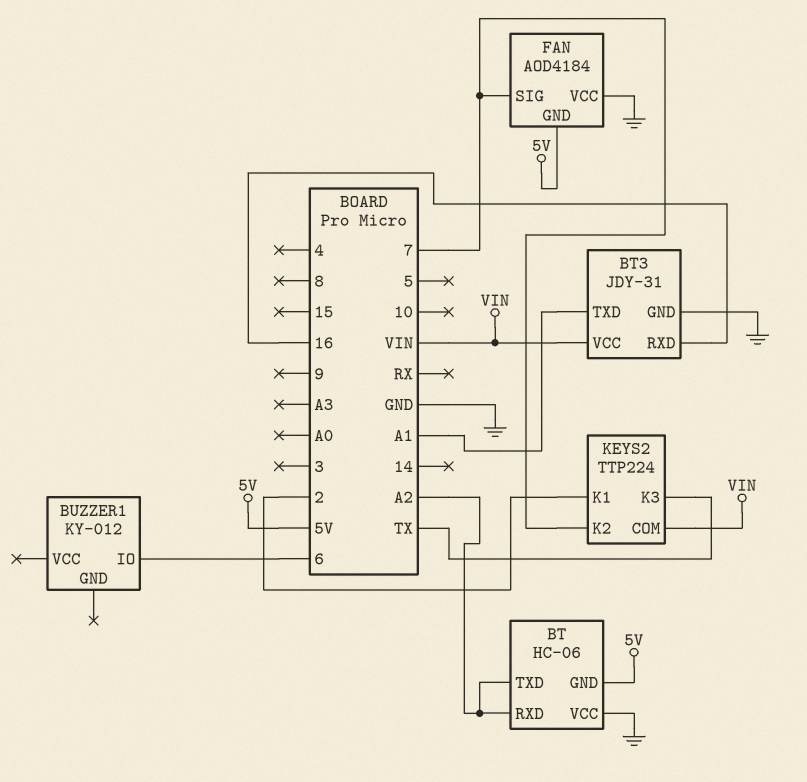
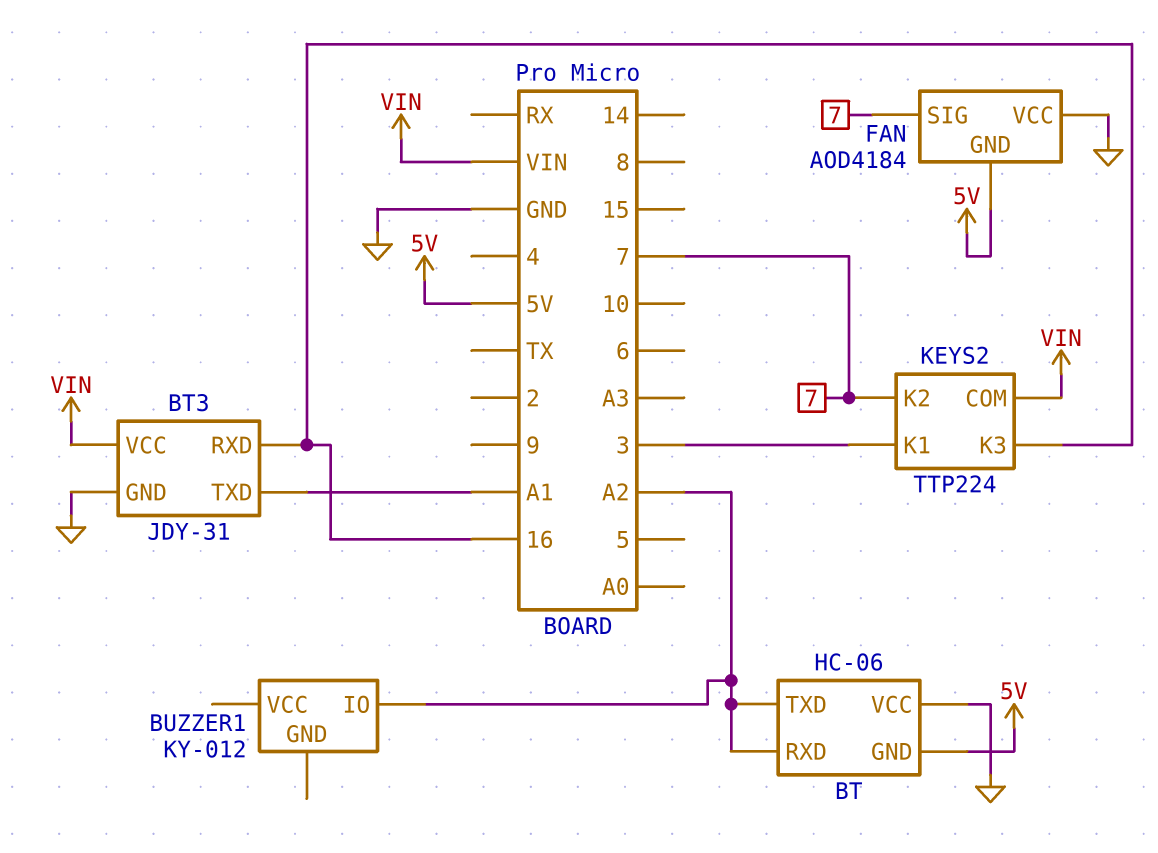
BUZZER1 pin IO: 6 -> A2
KEYS2 pin K1: 2 -> 3
KEYS2 pin K3: TX -> 16

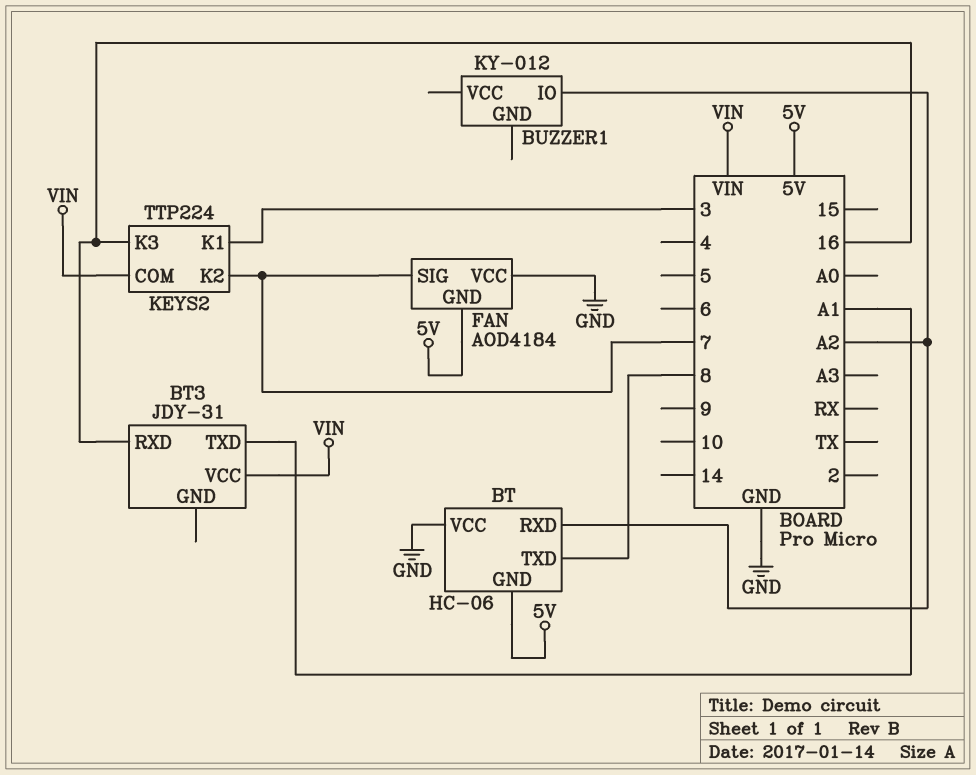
BT pin TXD: A2 -> 8
BT3 pin GND: GND -> none

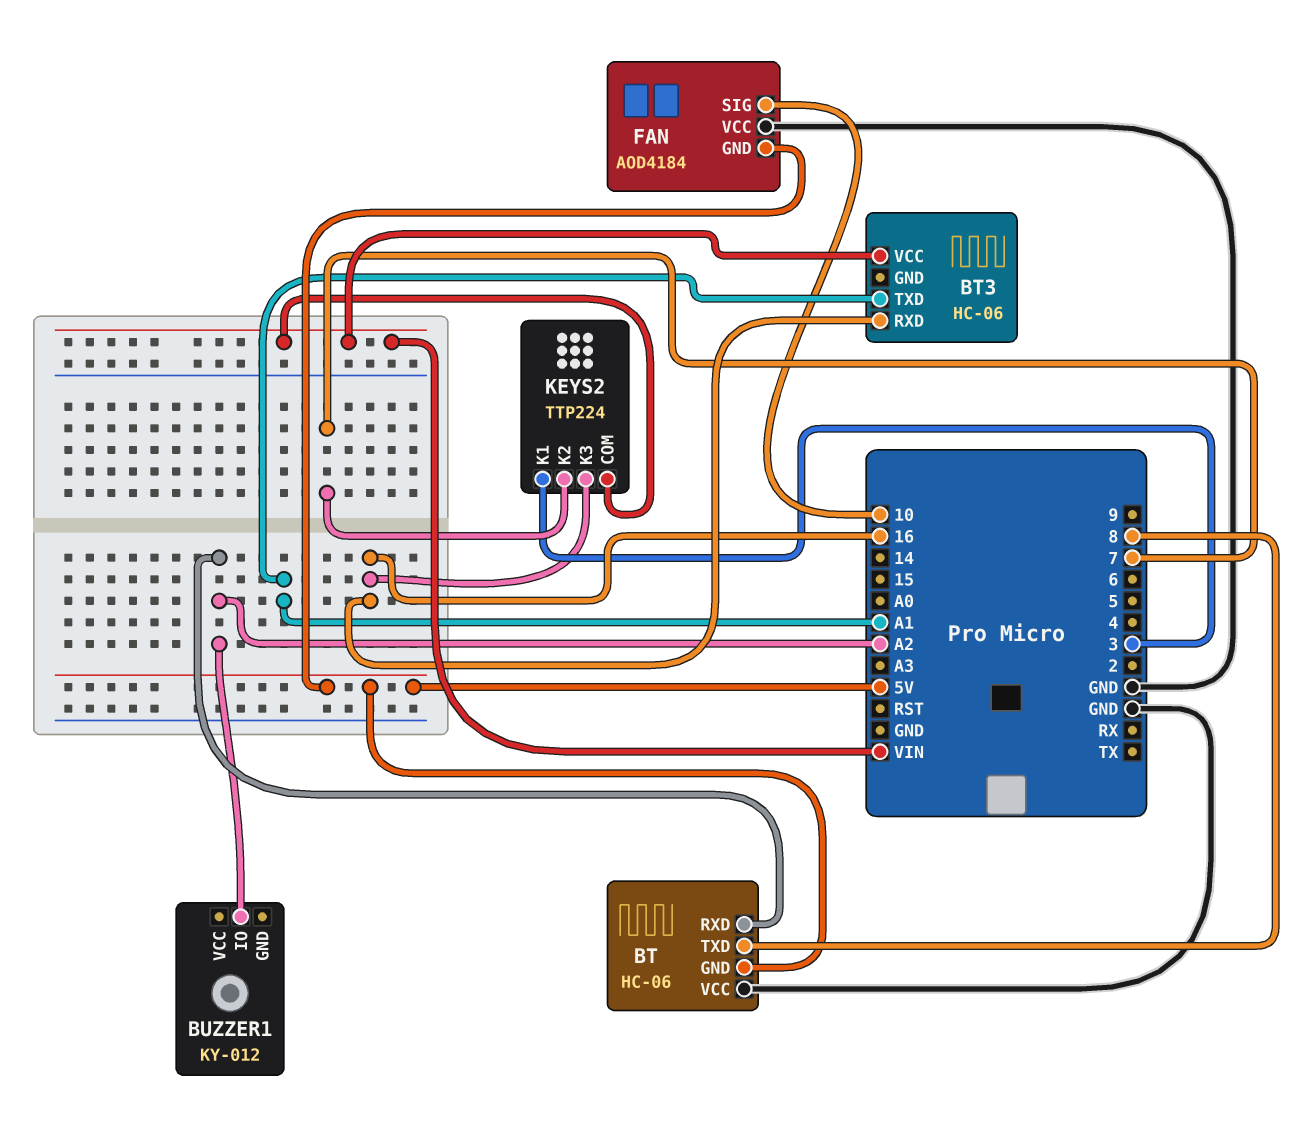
BT3: JDY-31 -> HC-06
FAN pin SIG: 7 -> 10

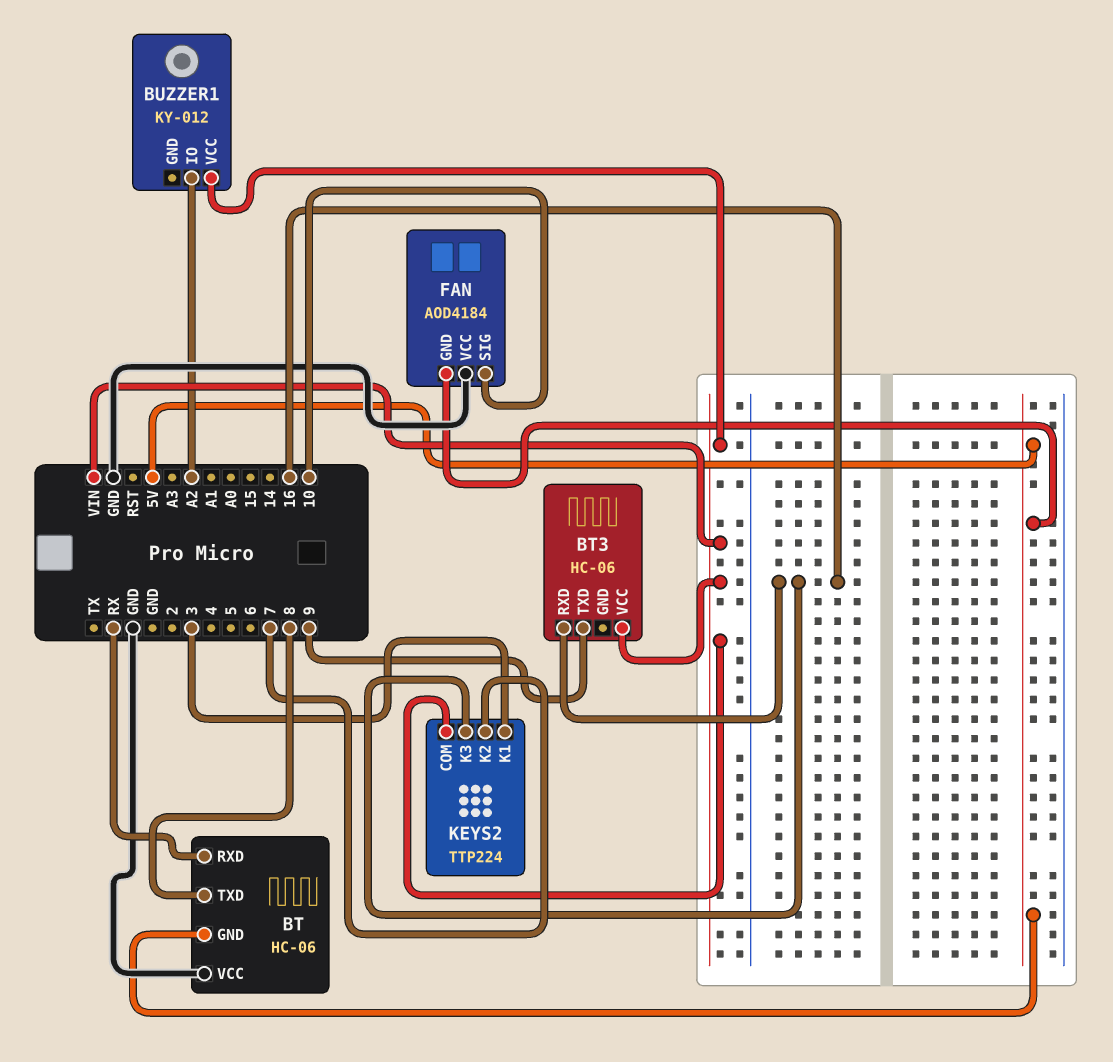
BT pin RXD: A2 -> RX
BT3 pin TXD: A1 -> 9
BUZZER1 pin VCC: none -> VIN

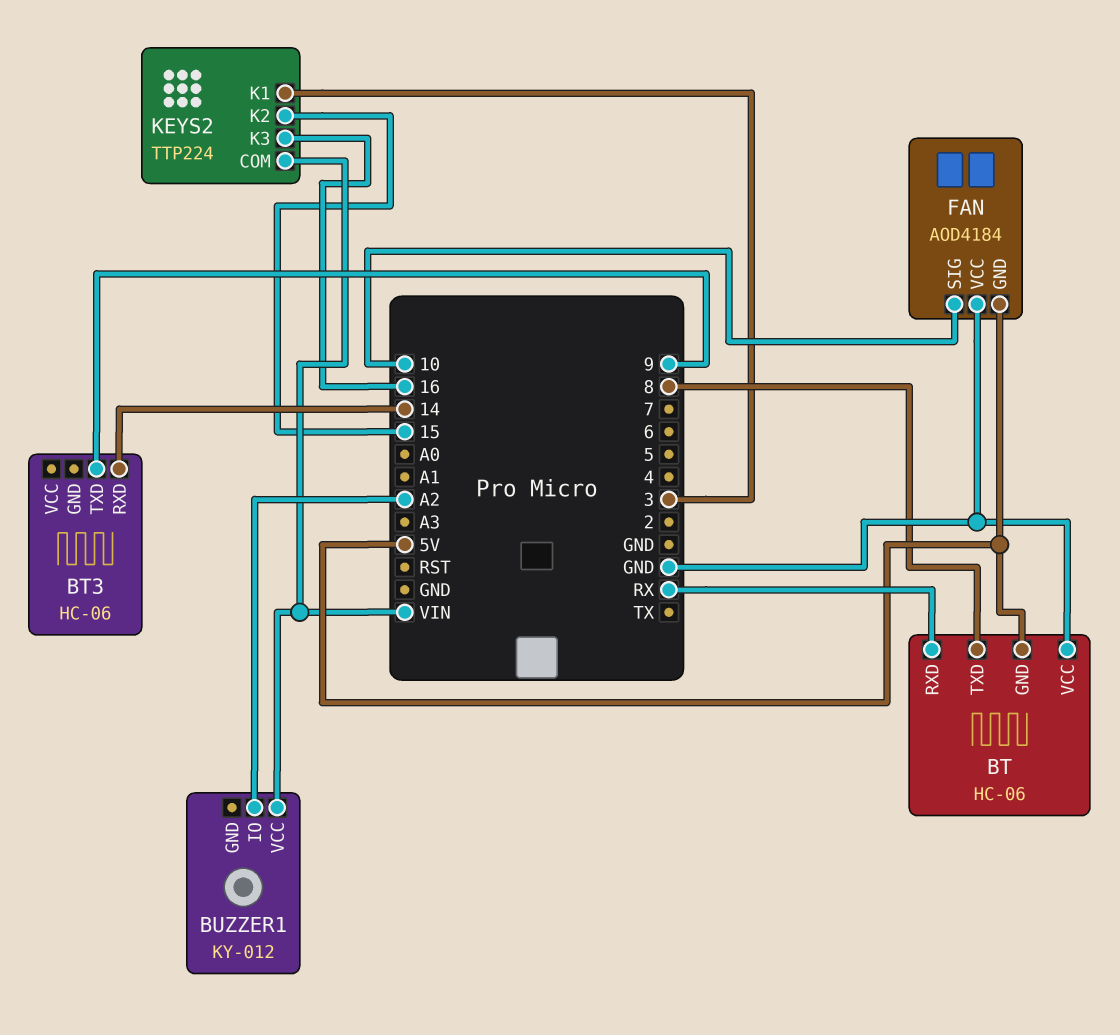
BT3 pin RXD: 16 -> 14
BT3 pin VCC: VIN -> none
KEYS2 pin K2: 7 -> 15

